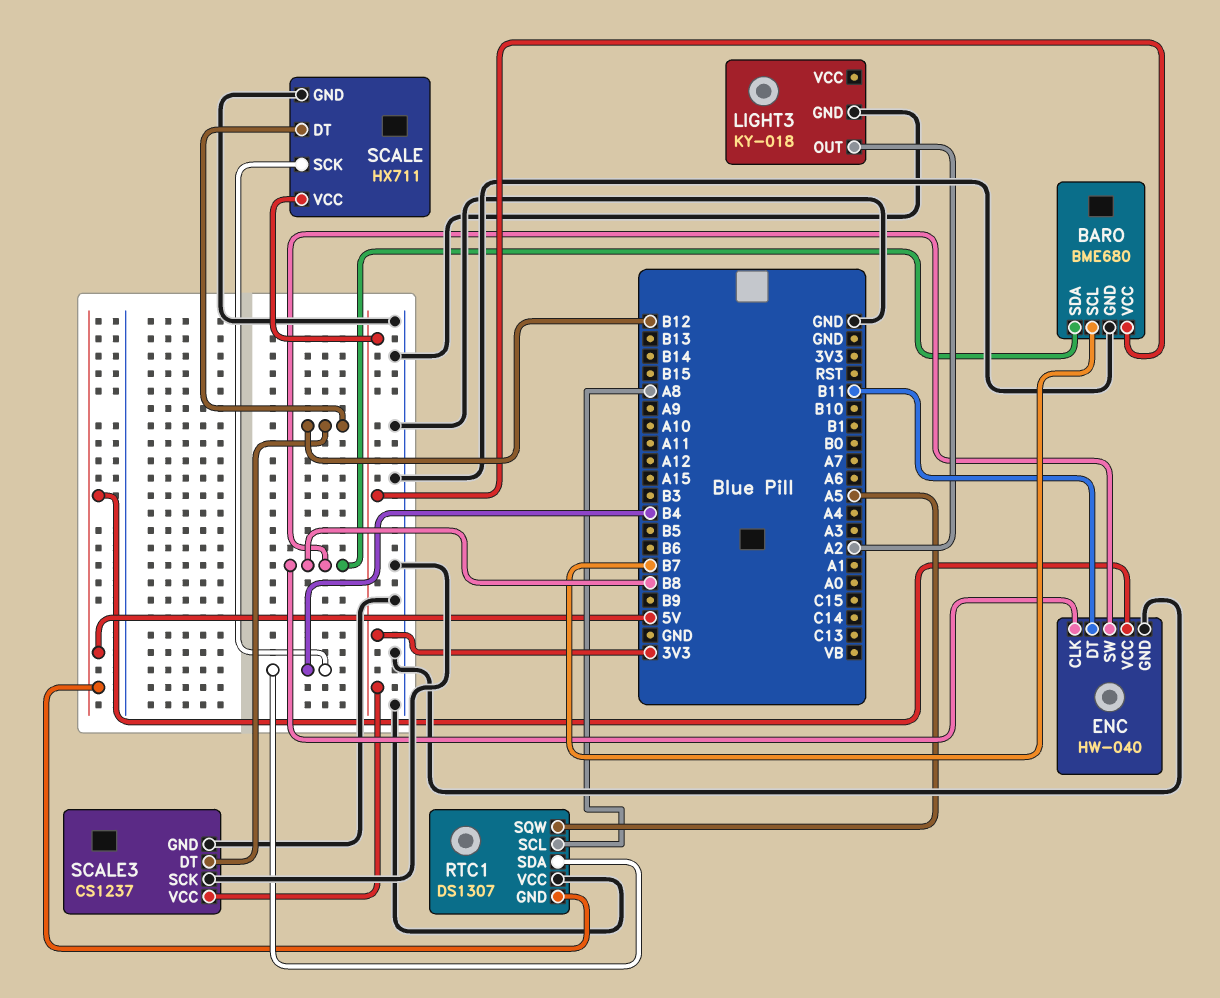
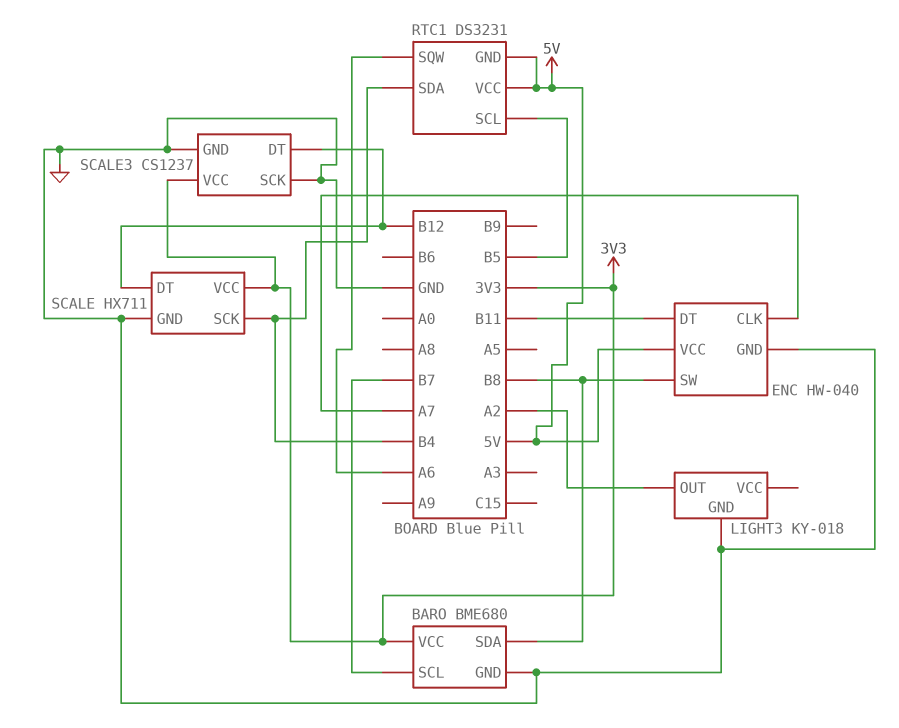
ENC pin CLK: B8 -> A7
RTC1: DS1307 -> DS3231
RTC1 pin SCL: A8 -> B5
RTC1 pin SQW: A5 -> A6
RTC1 pin VCC: GND -> 5V

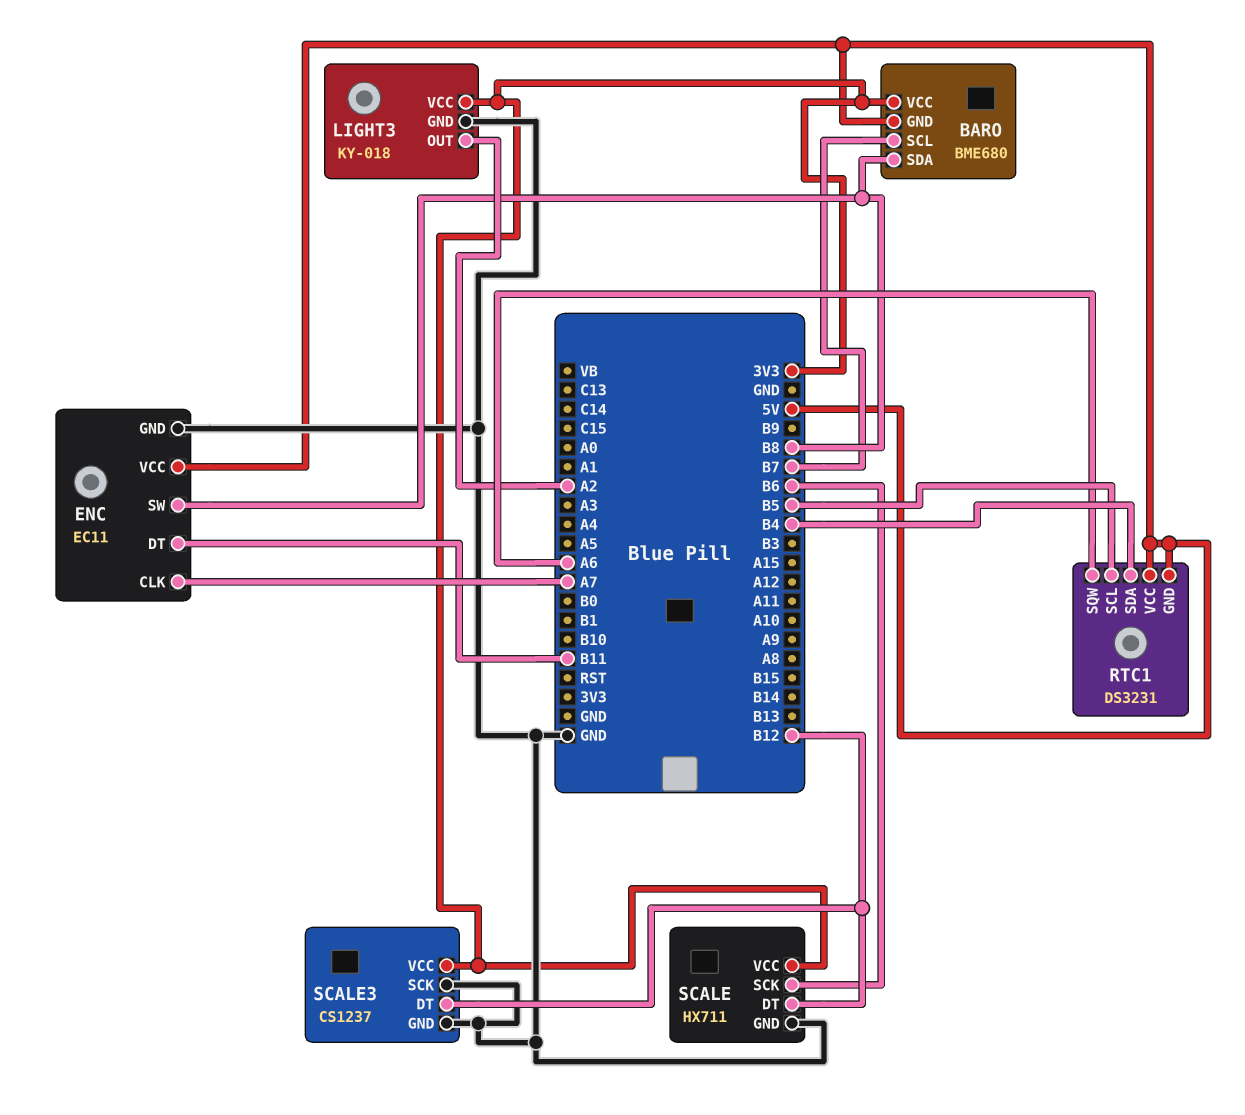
BARO pin GND: GND -> 5V
ENC: HW-040 -> EC11
LIGHT3 pin VCC: none -> 3V3
SCALE pin SCK: B4 -> B6

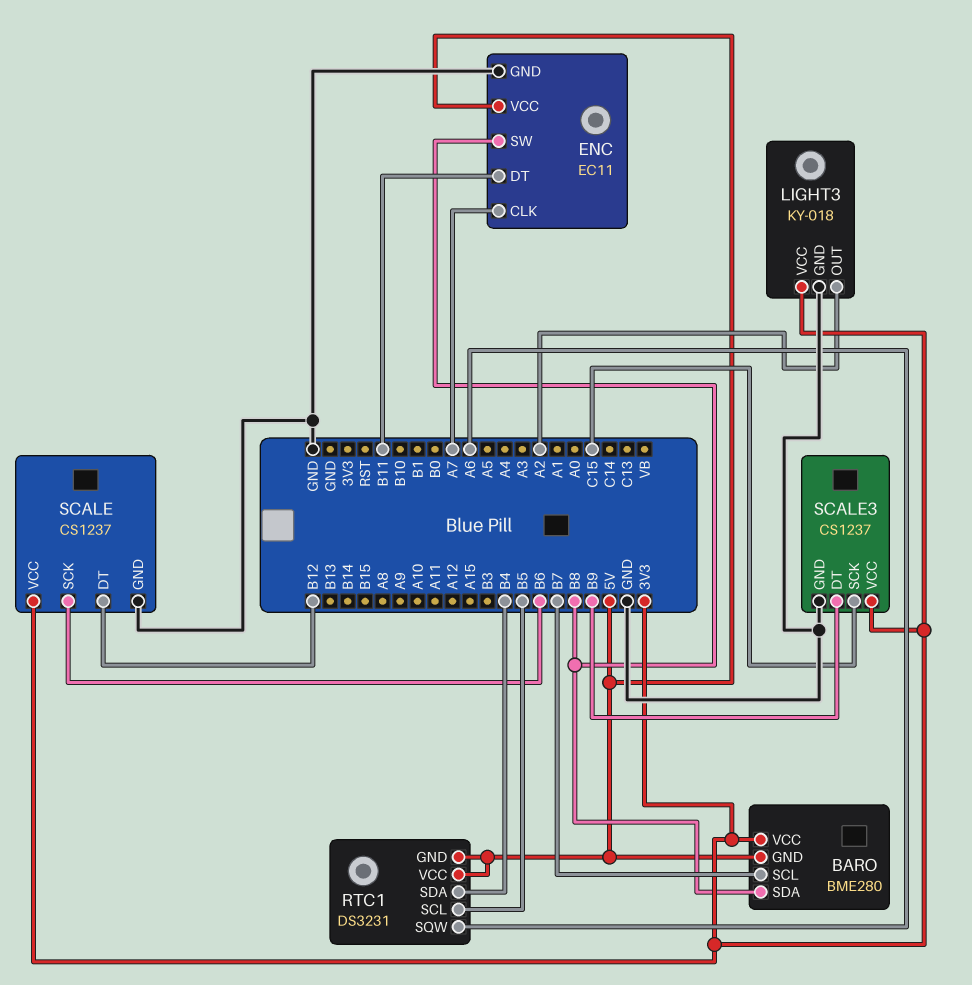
BARO: BME680 -> BME280
SCALE: HX711 -> CS1237
SCALE3 pin DT: B12 -> B9
SCALE3 pin SCK: GND -> C15

